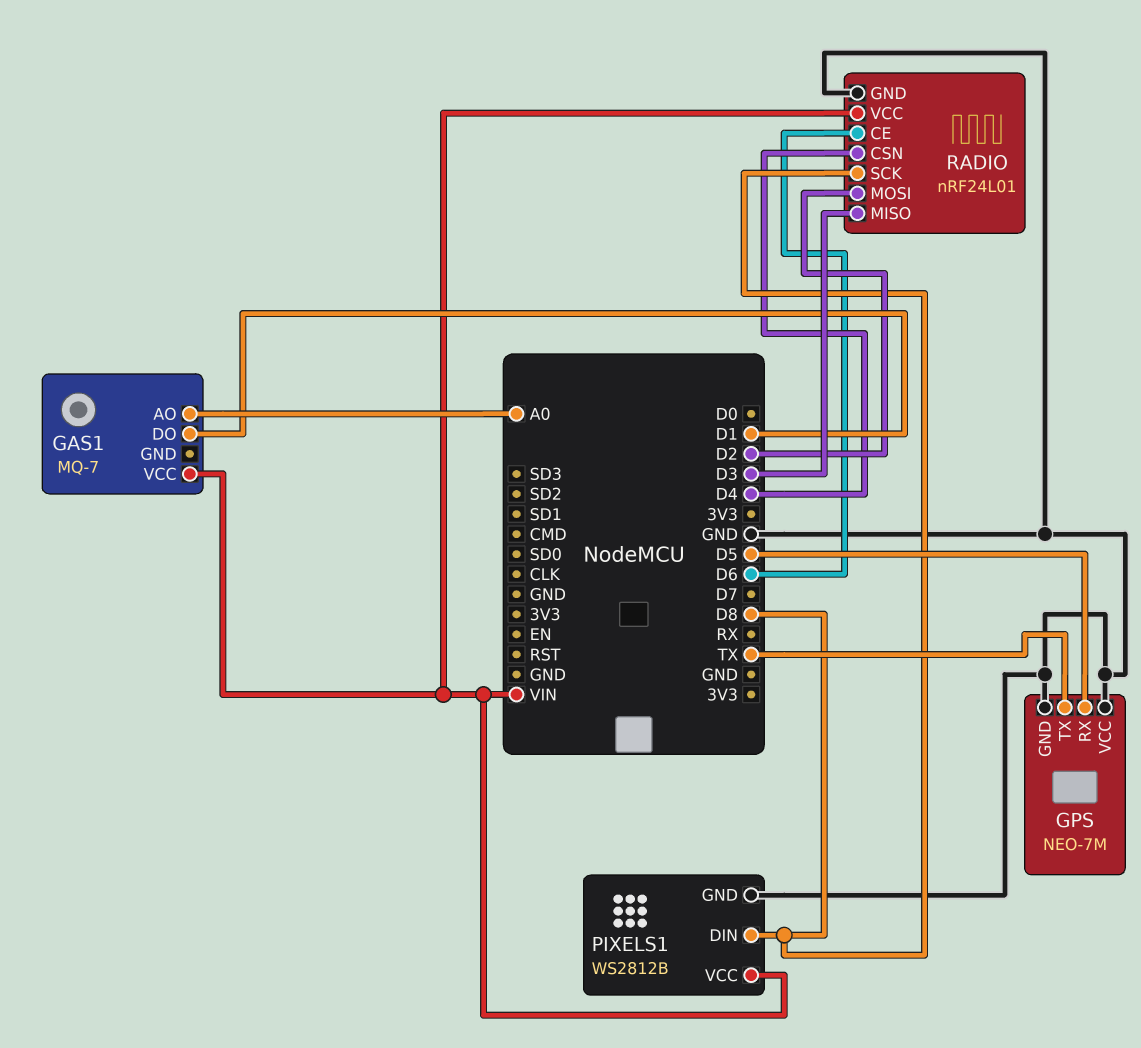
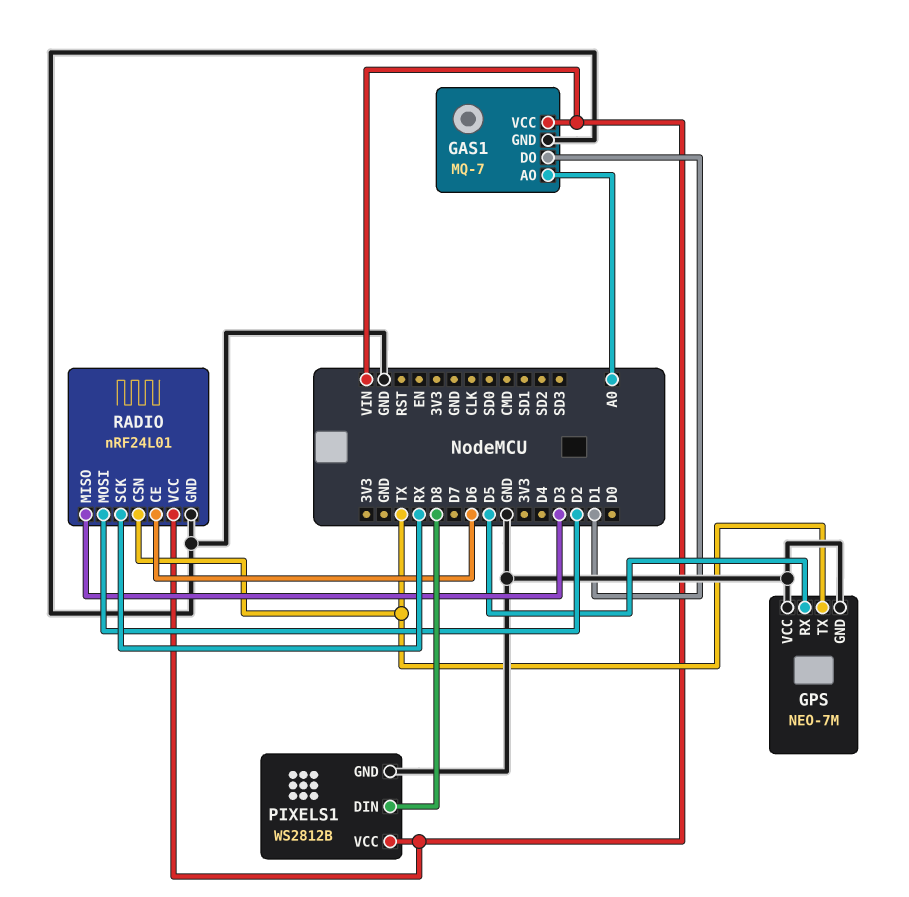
GAS1 pin GND: none -> GND
RADIO pin CSN: D4 -> TX
RADIO pin SCK: D8 -> RX

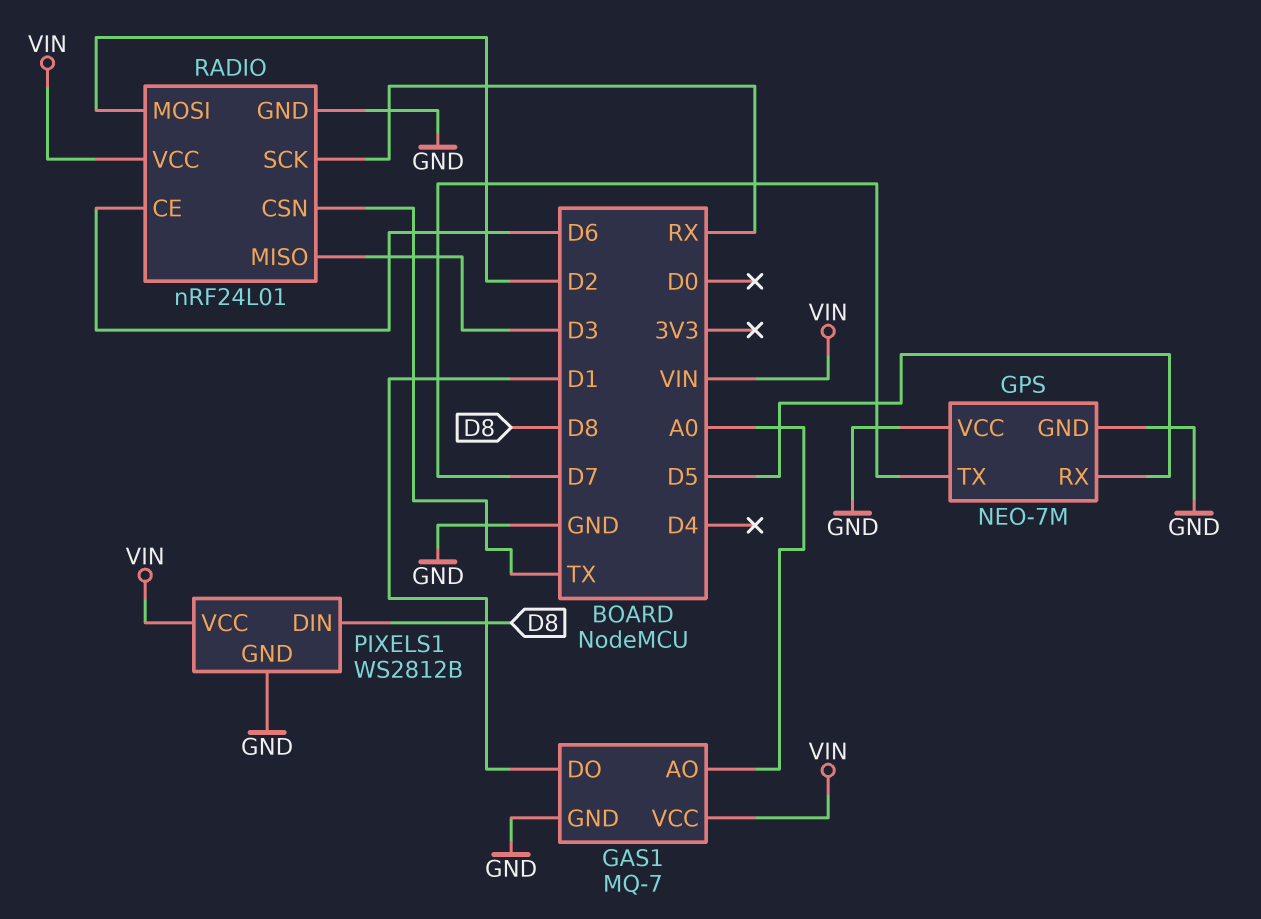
GPS pin TX: TX -> D7

